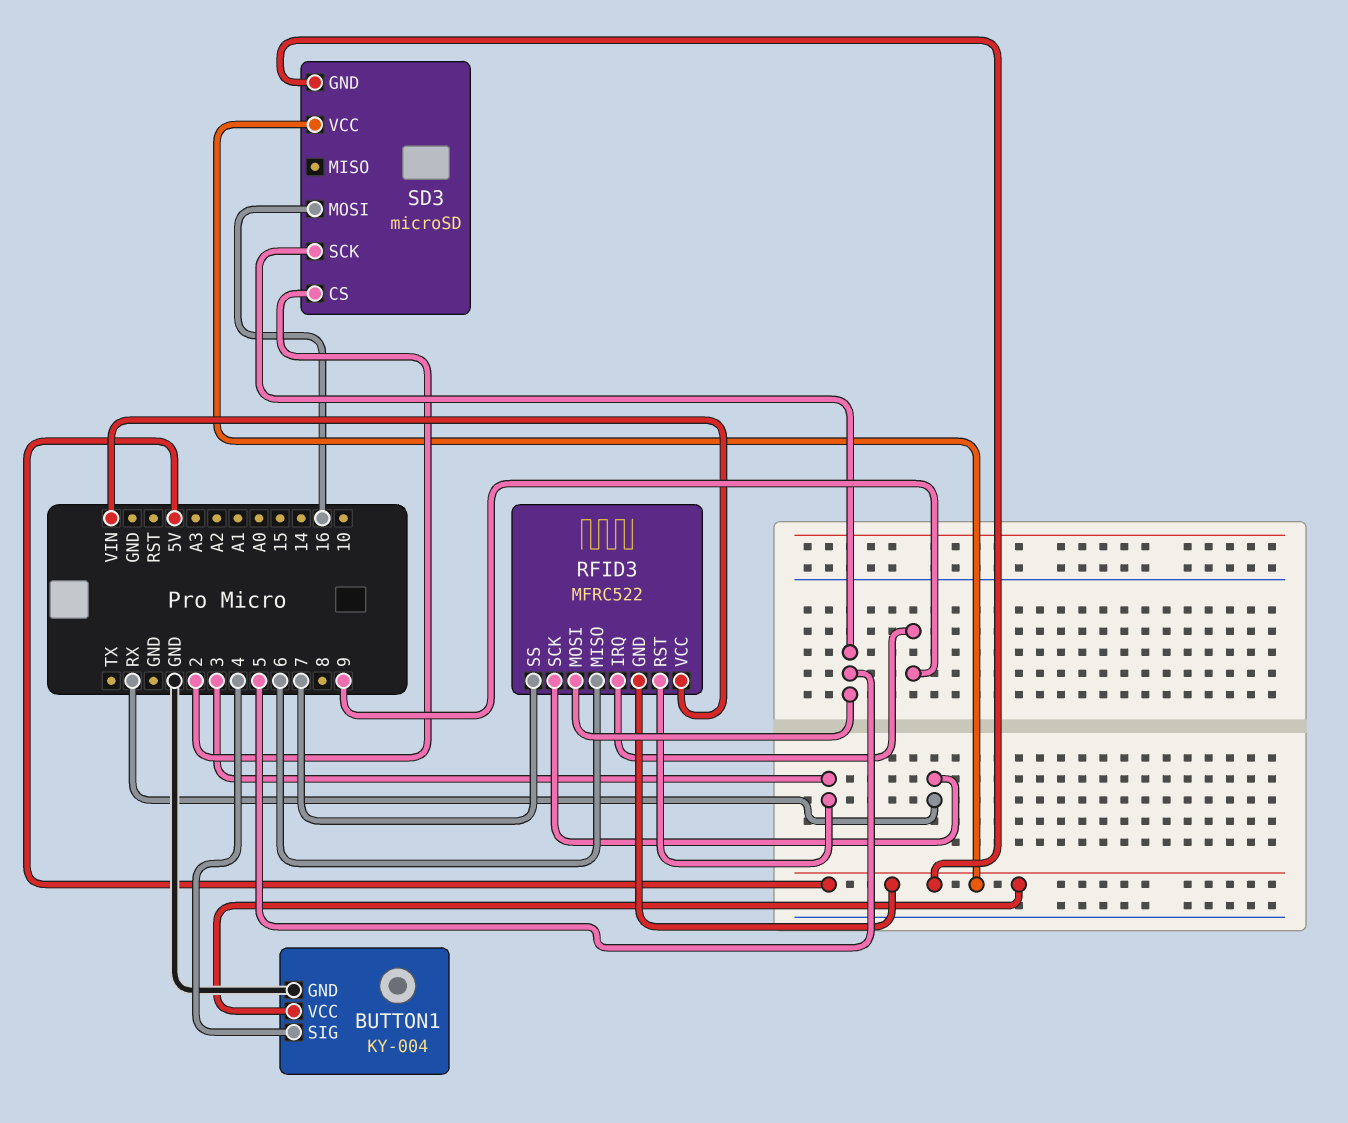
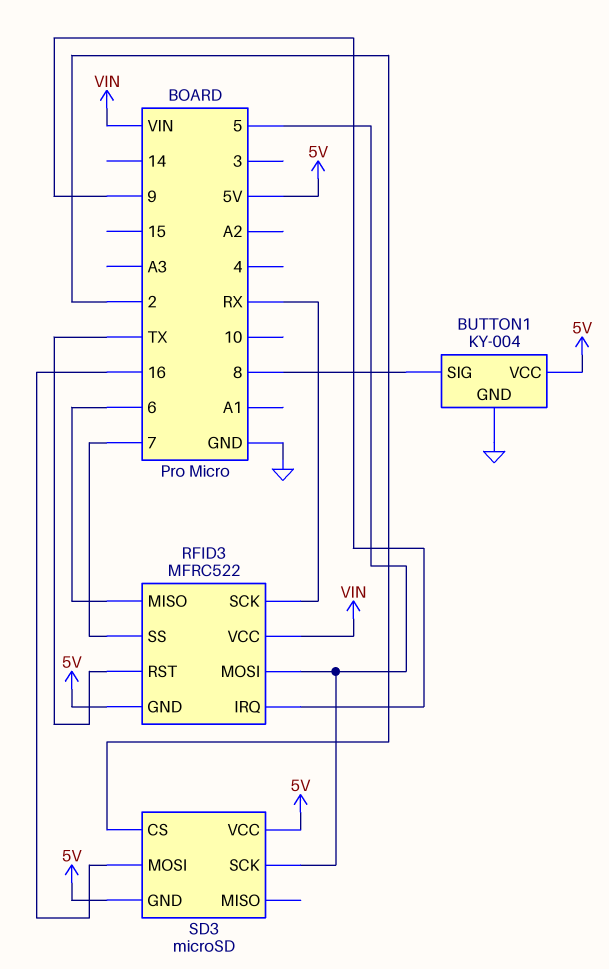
BUTTON1 pin SIG: 4 -> 8
RFID3 pin RST: 3 -> TX

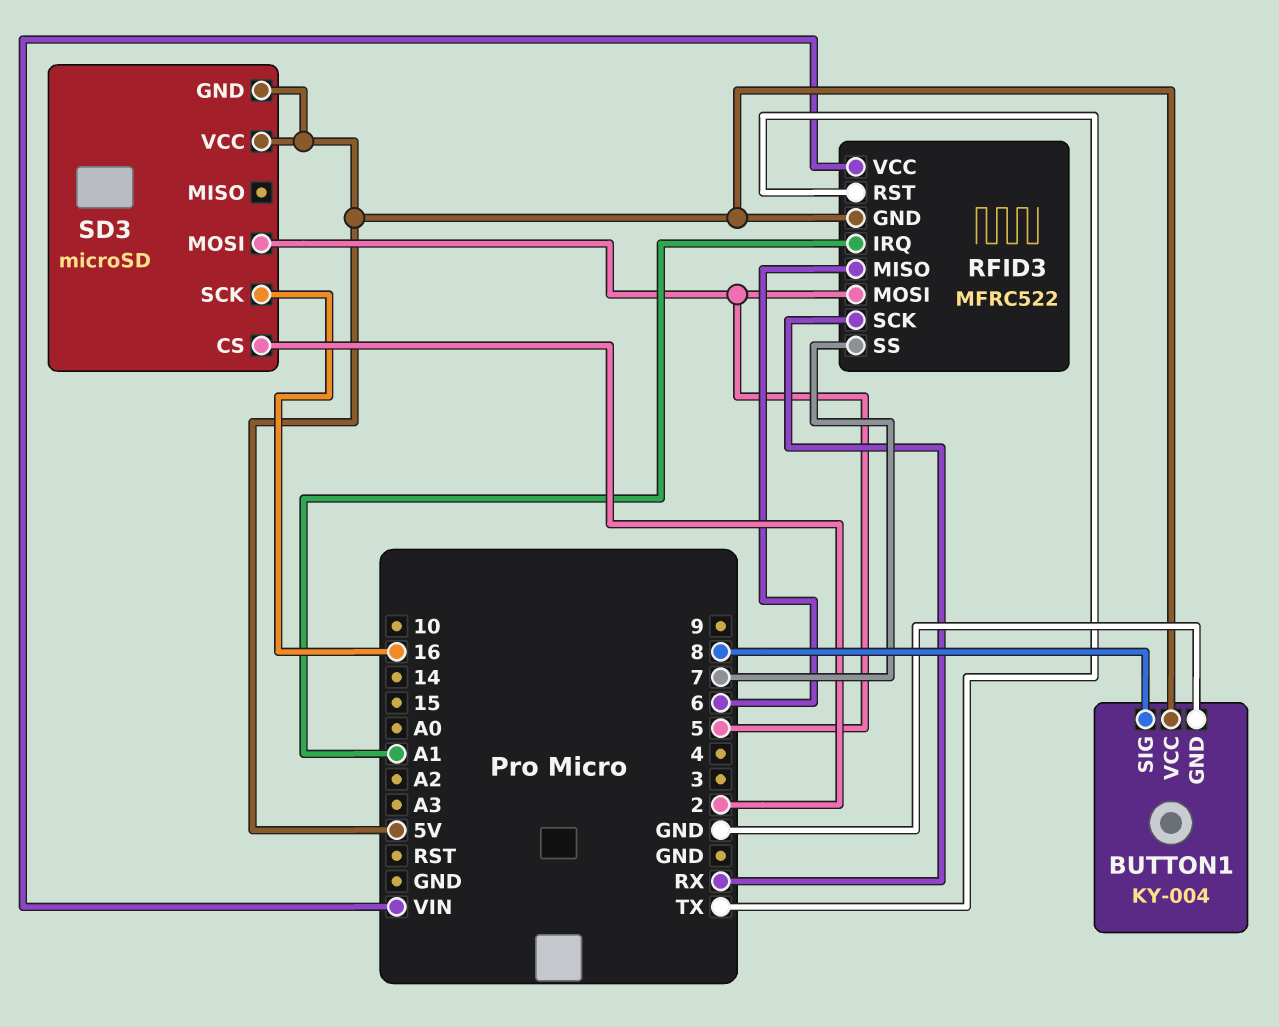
RFID3 pin IRQ: 9 -> A1
SD3 pin MOSI: 16 -> 5
SD3 pin SCK: 5 -> 16

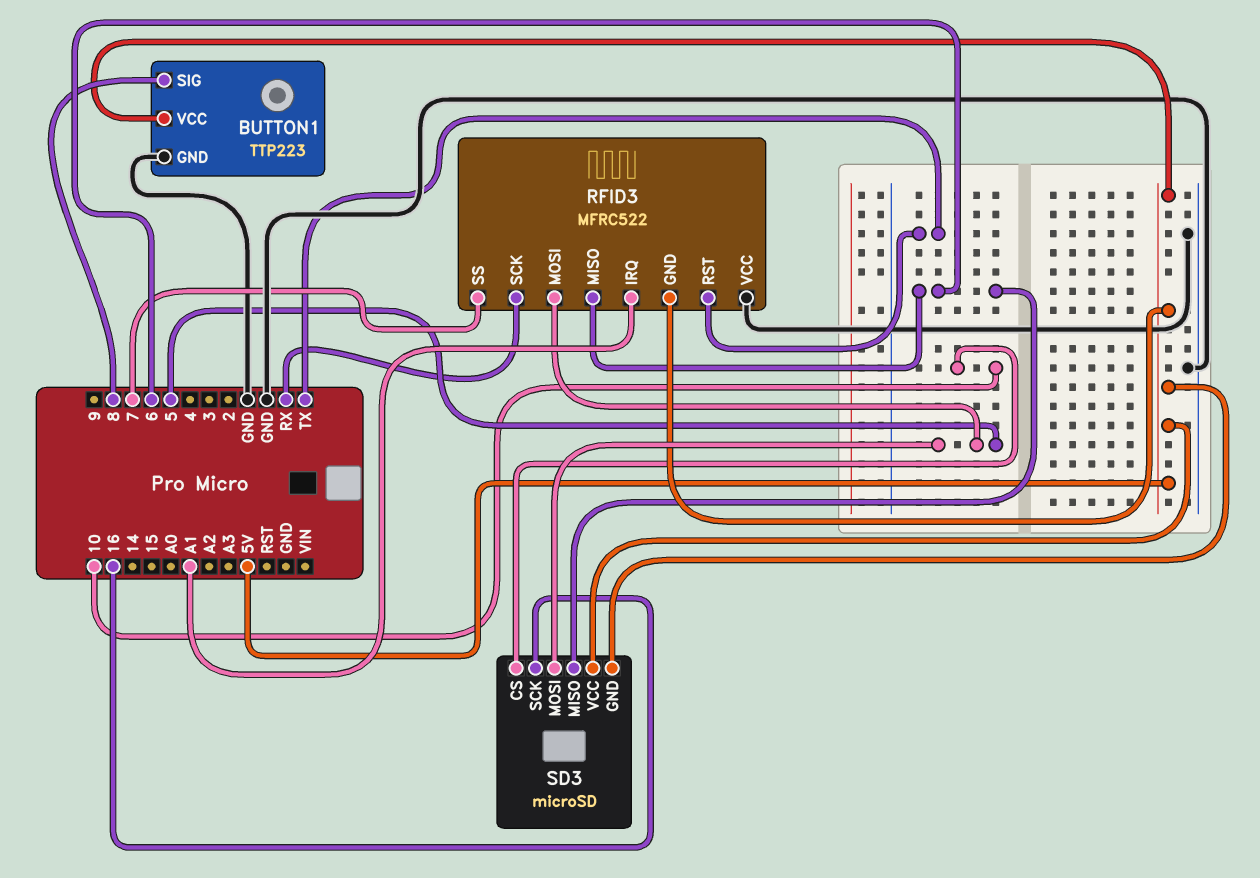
BUTTON1: KY-004 -> TTP223
RFID3 pin VCC: VIN -> GND
SD3 pin CS: 2 -> 10
SD3 pin MISO: none -> 6

